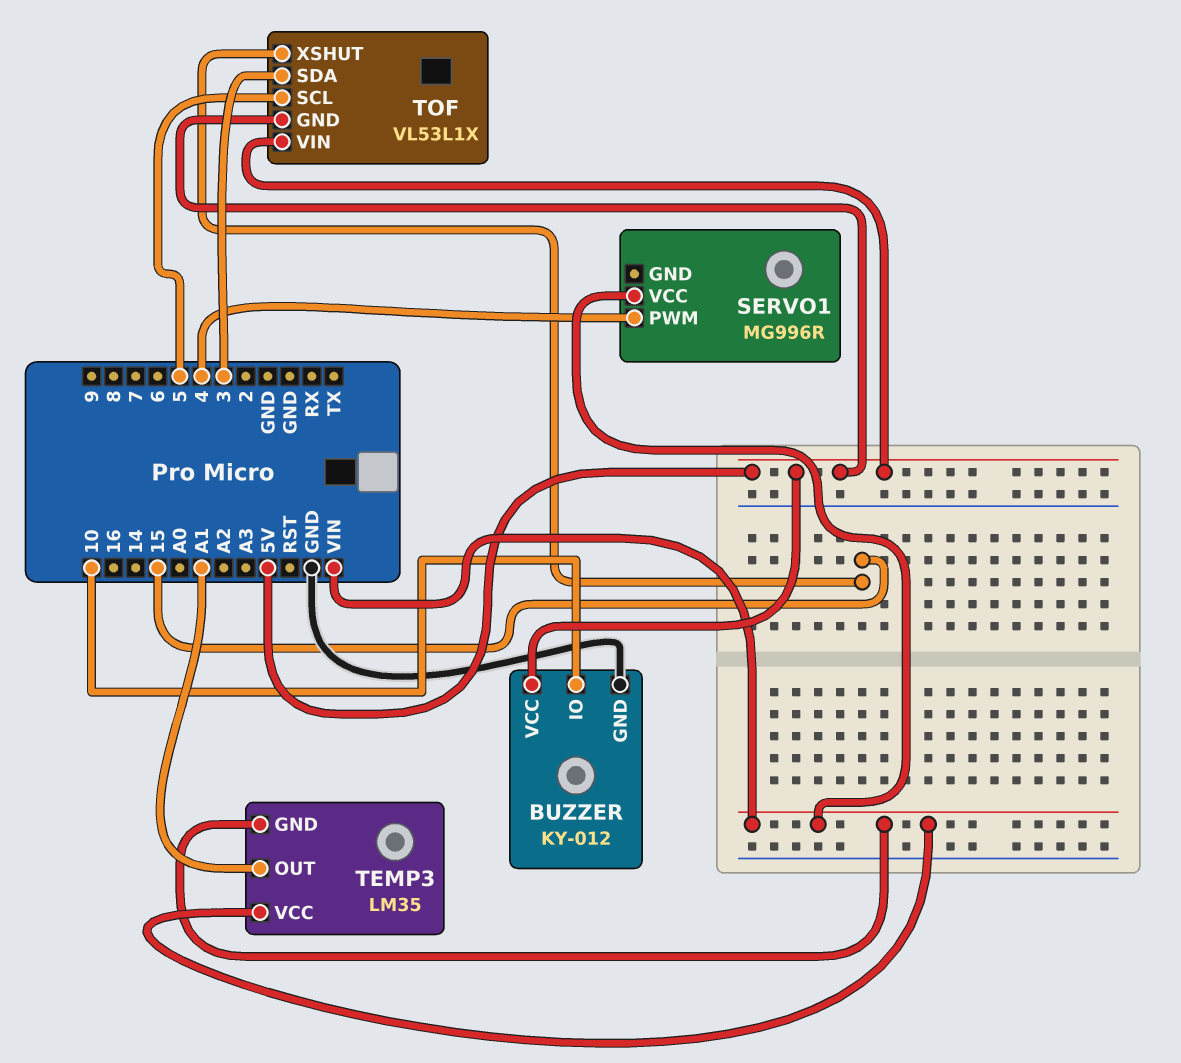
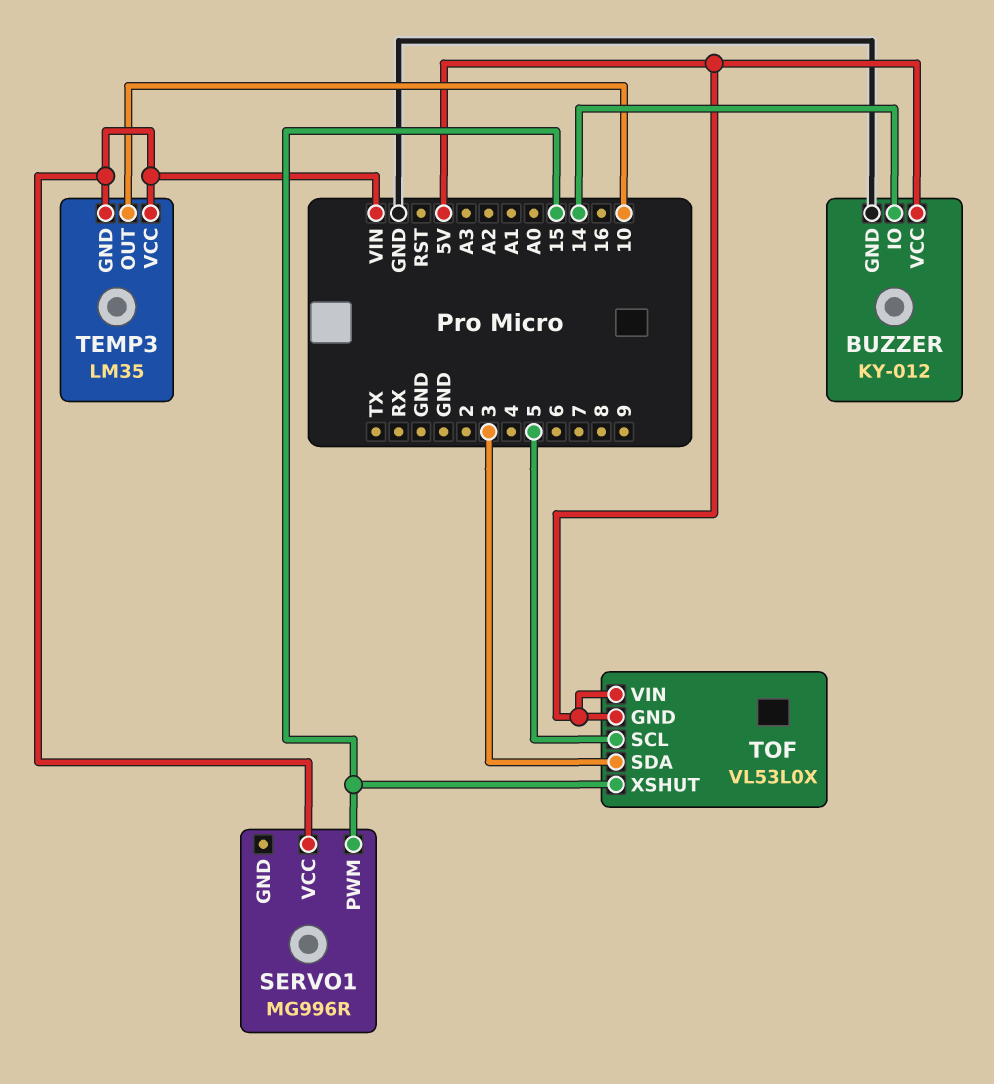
BUZZER pin IO: 10 -> 14
SERVO1 pin PWM: 4 -> 15
TEMP3 pin OUT: A1 -> 10
TOF: VL53L1X -> VL53L0X

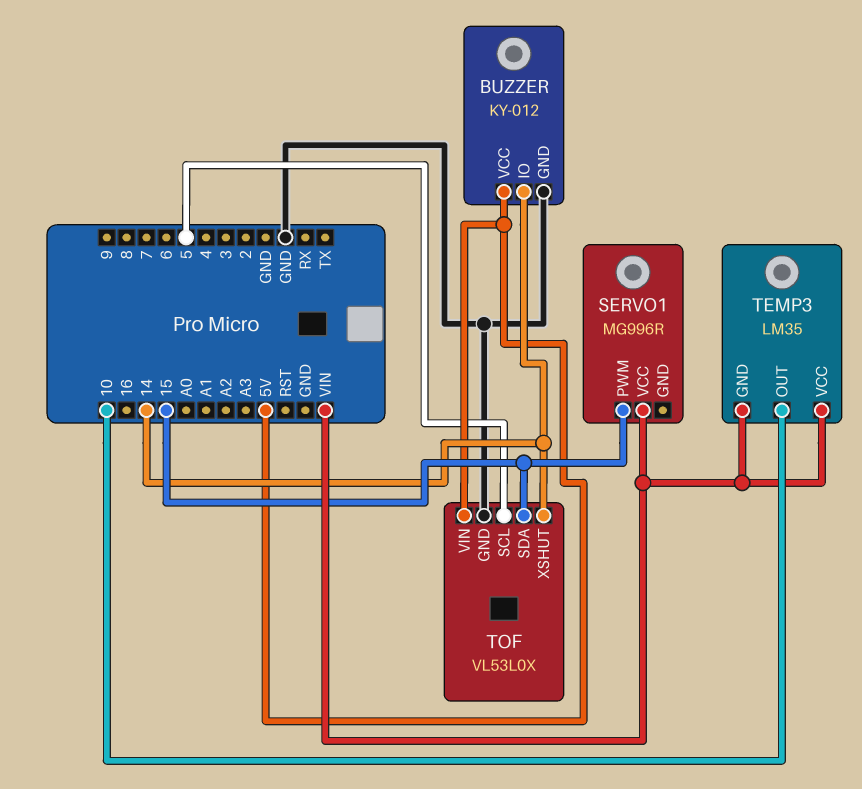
TOF pin GND: 5V -> GND
TOF pin SDA: 3 -> 15
TOF pin XSHUT: 15 -> 14

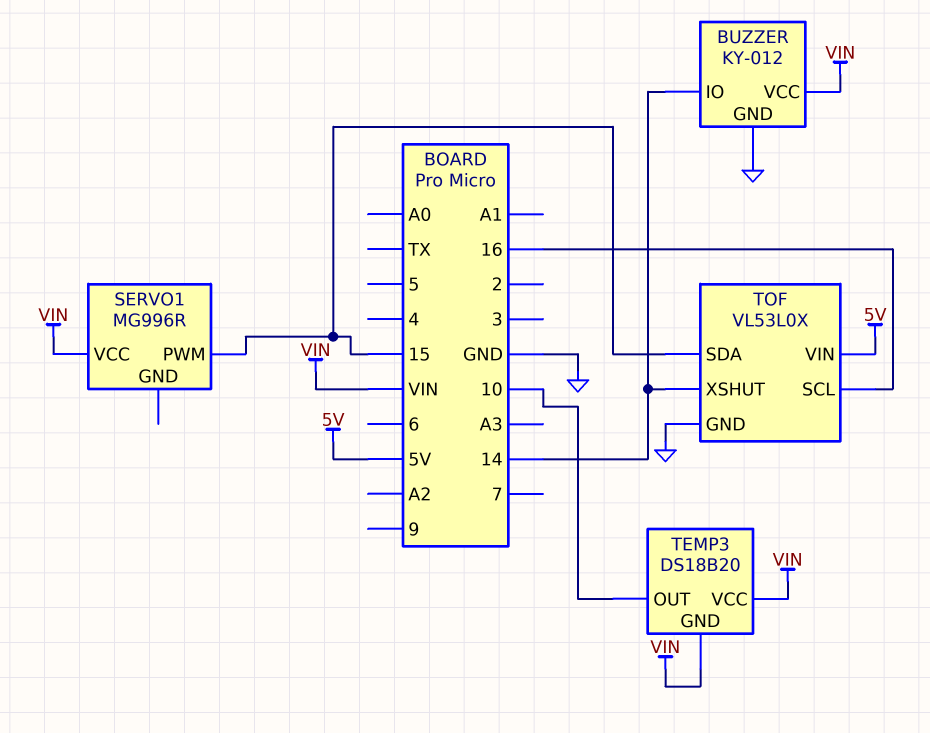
BUZZER pin VCC: 5V -> VIN
TEMP3: LM35 -> DS18B20
TOF pin SCL: 5 -> 16

